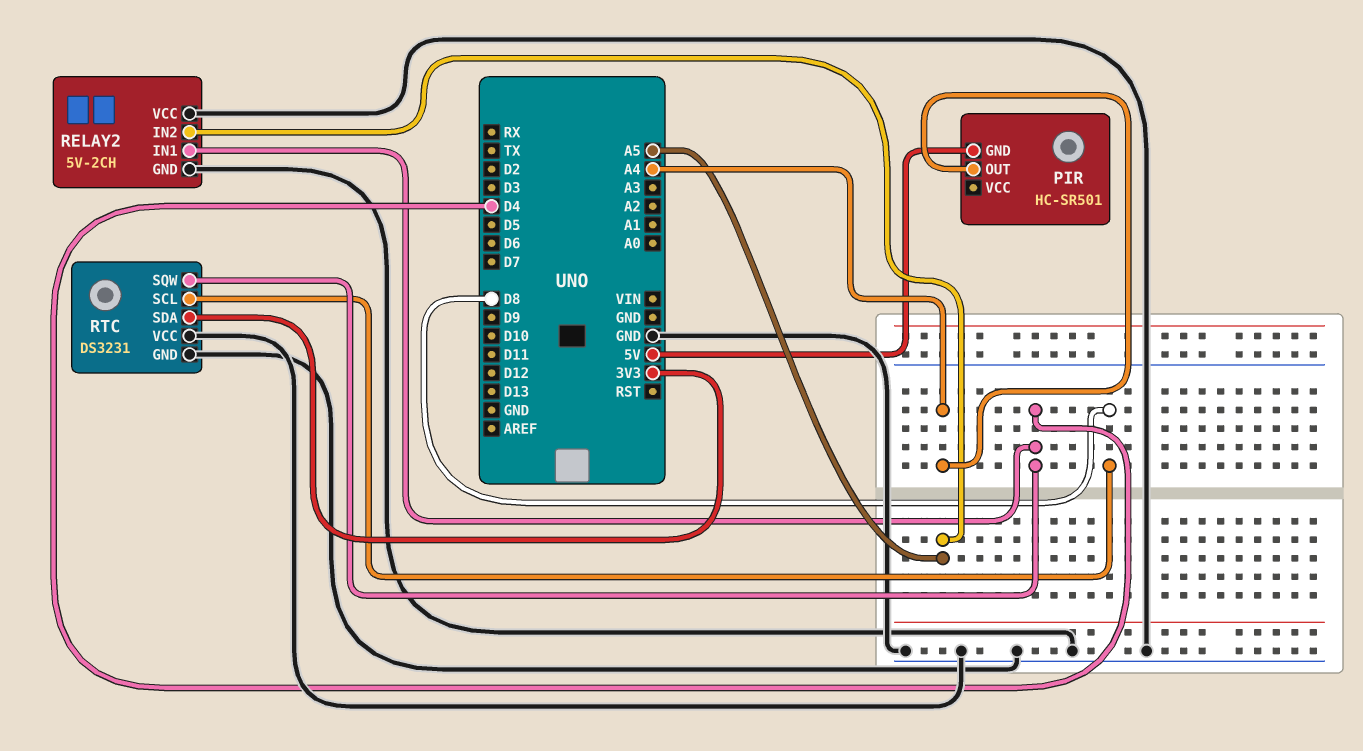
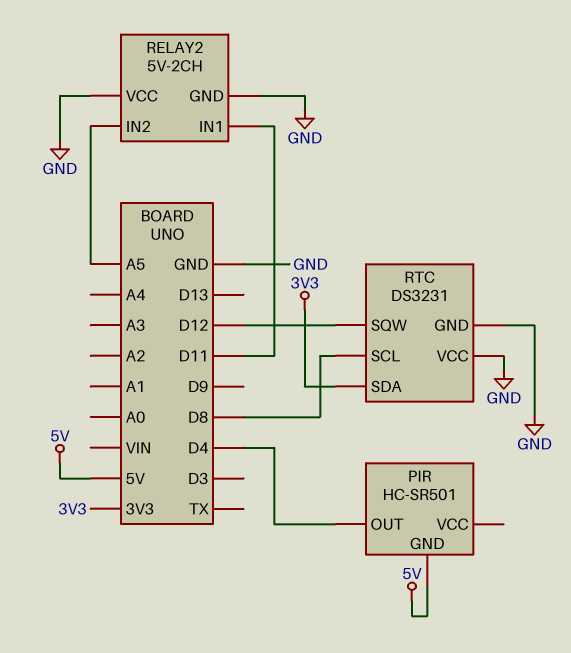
PIR pin OUT: A4 -> D4
RELAY2 pin IN1: D4 -> D11
RTC pin SQW: D4 -> D12

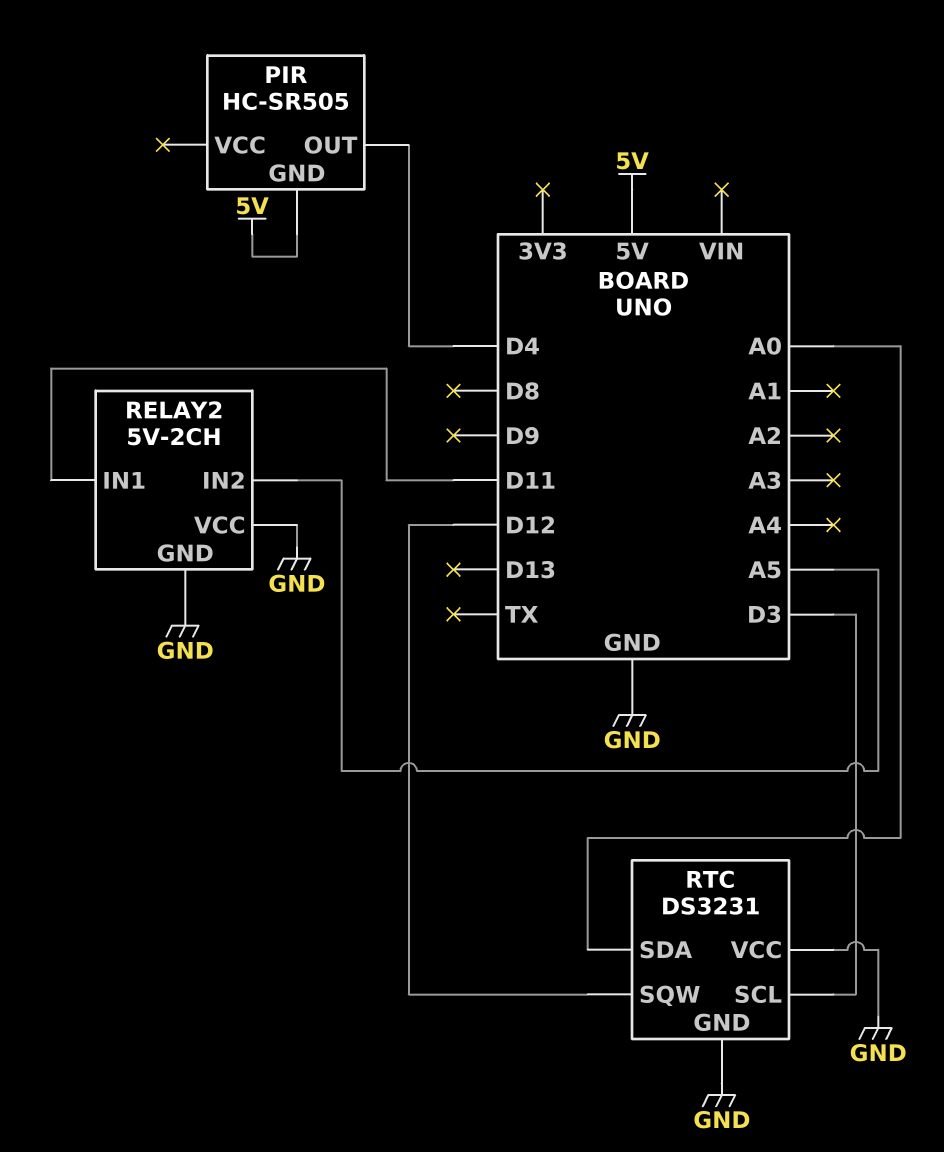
PIR: HC-SR501 -> HC-SR505
RTC pin SCL: D8 -> D3
RTC pin SDA: 3V3 -> A0

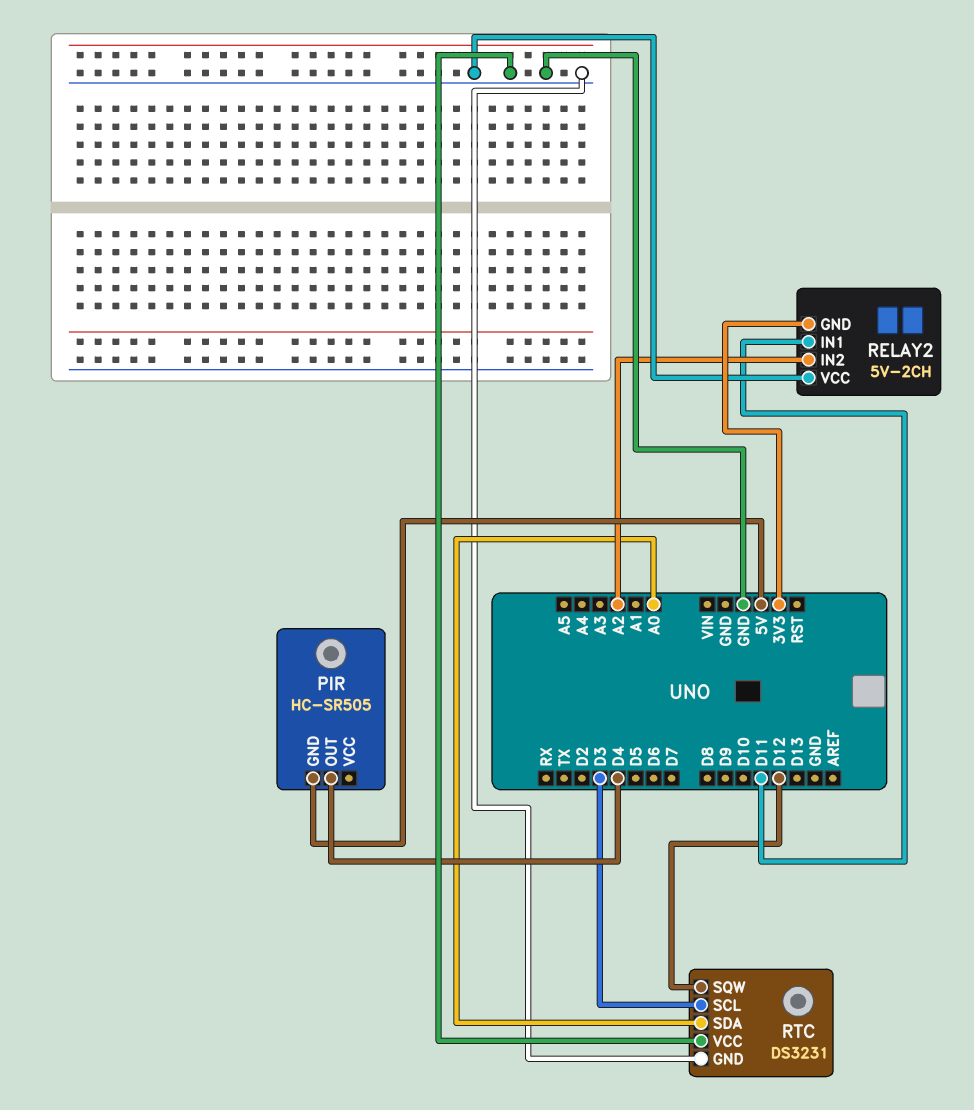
RELAY2 pin GND: GND -> 3V3
RELAY2 pin IN2: A5 -> A2

